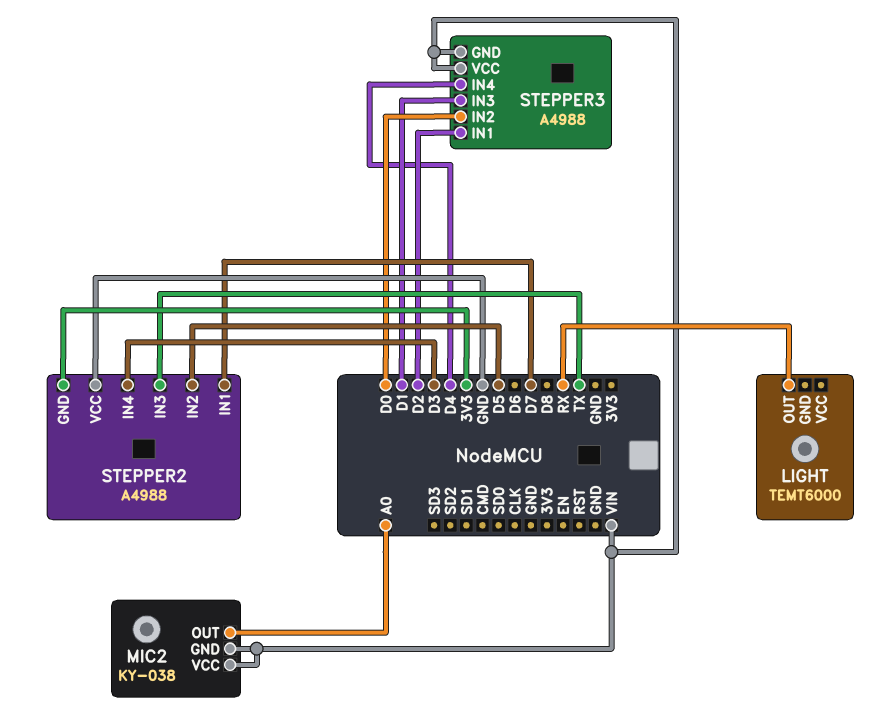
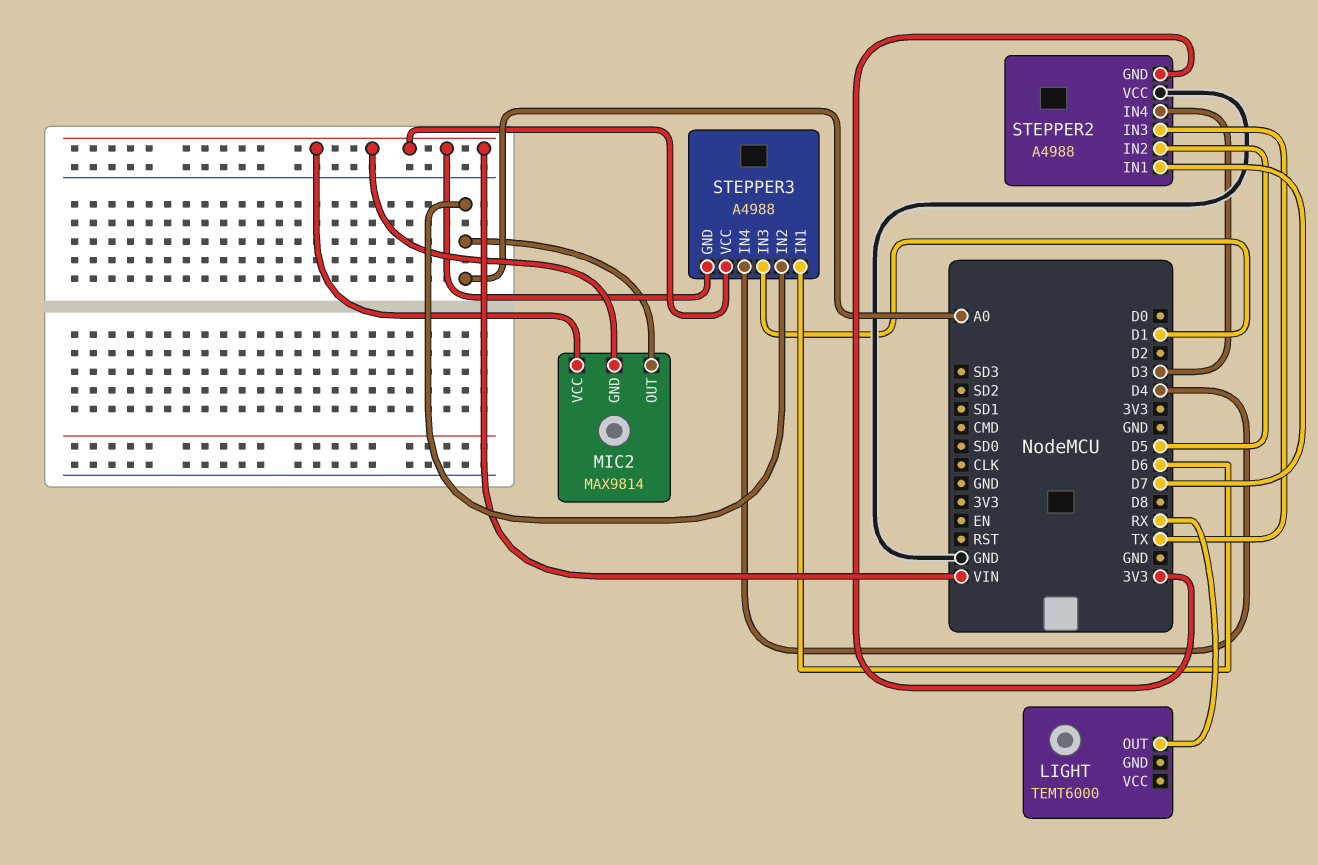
MIC2: KY-038 -> MAX9814
STEPPER3 pin IN1: D2 -> D6
STEPPER3 pin IN2: D0 -> A0

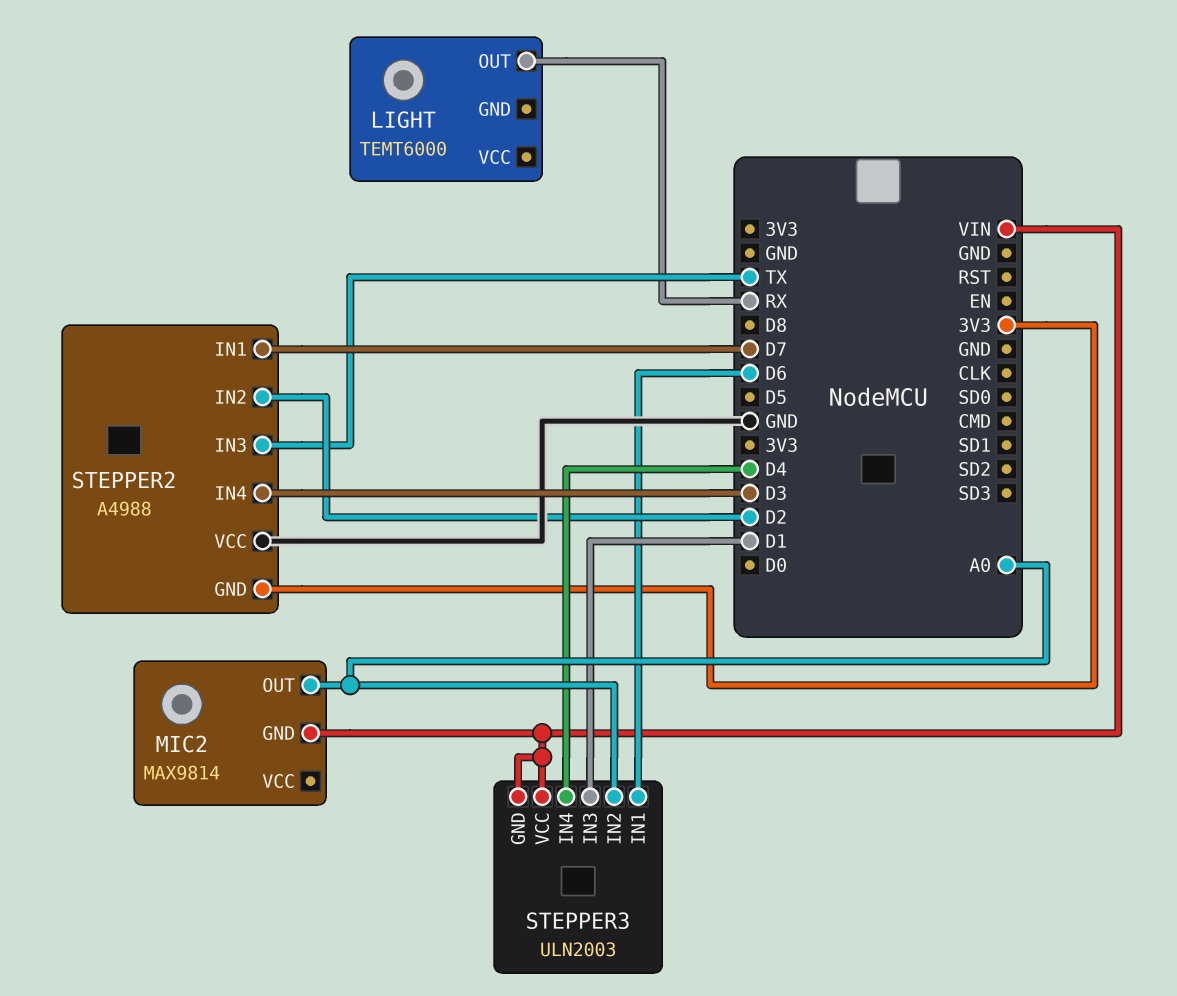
MIC2 pin VCC: VIN -> none
STEPPER2 pin IN2: D5 -> D2
STEPPER3: A4988 -> ULN2003

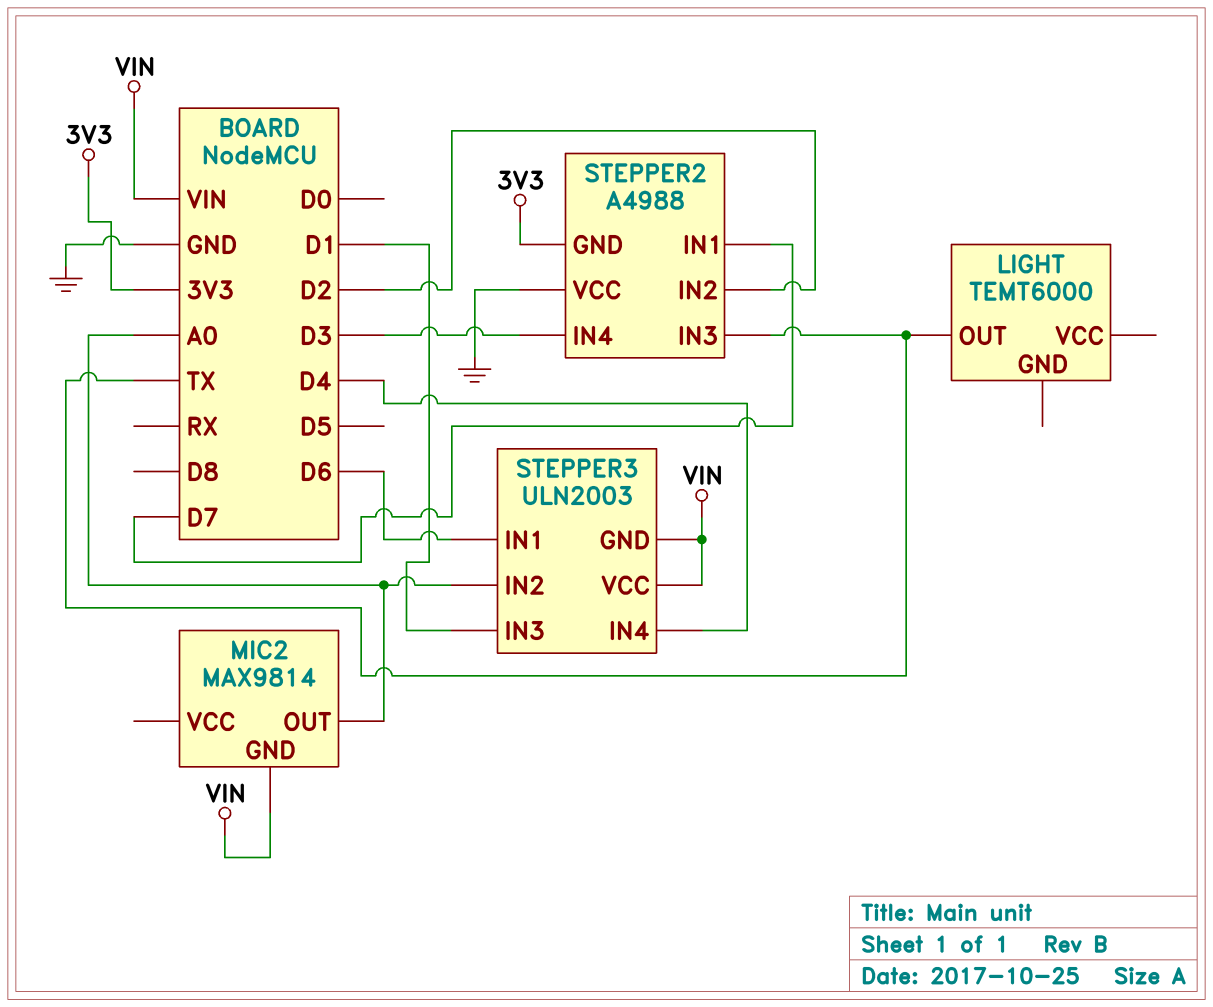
LIGHT pin OUT: RX -> TX

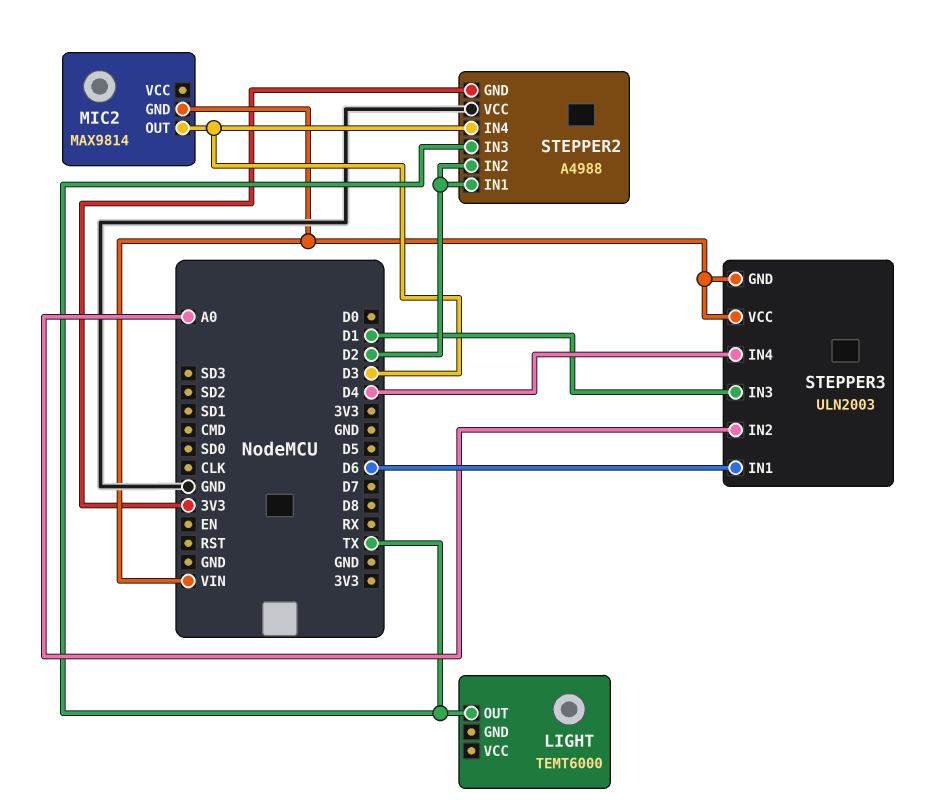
MIC2 pin OUT: A0 -> D3
STEPPER2 pin IN1: D7 -> D2

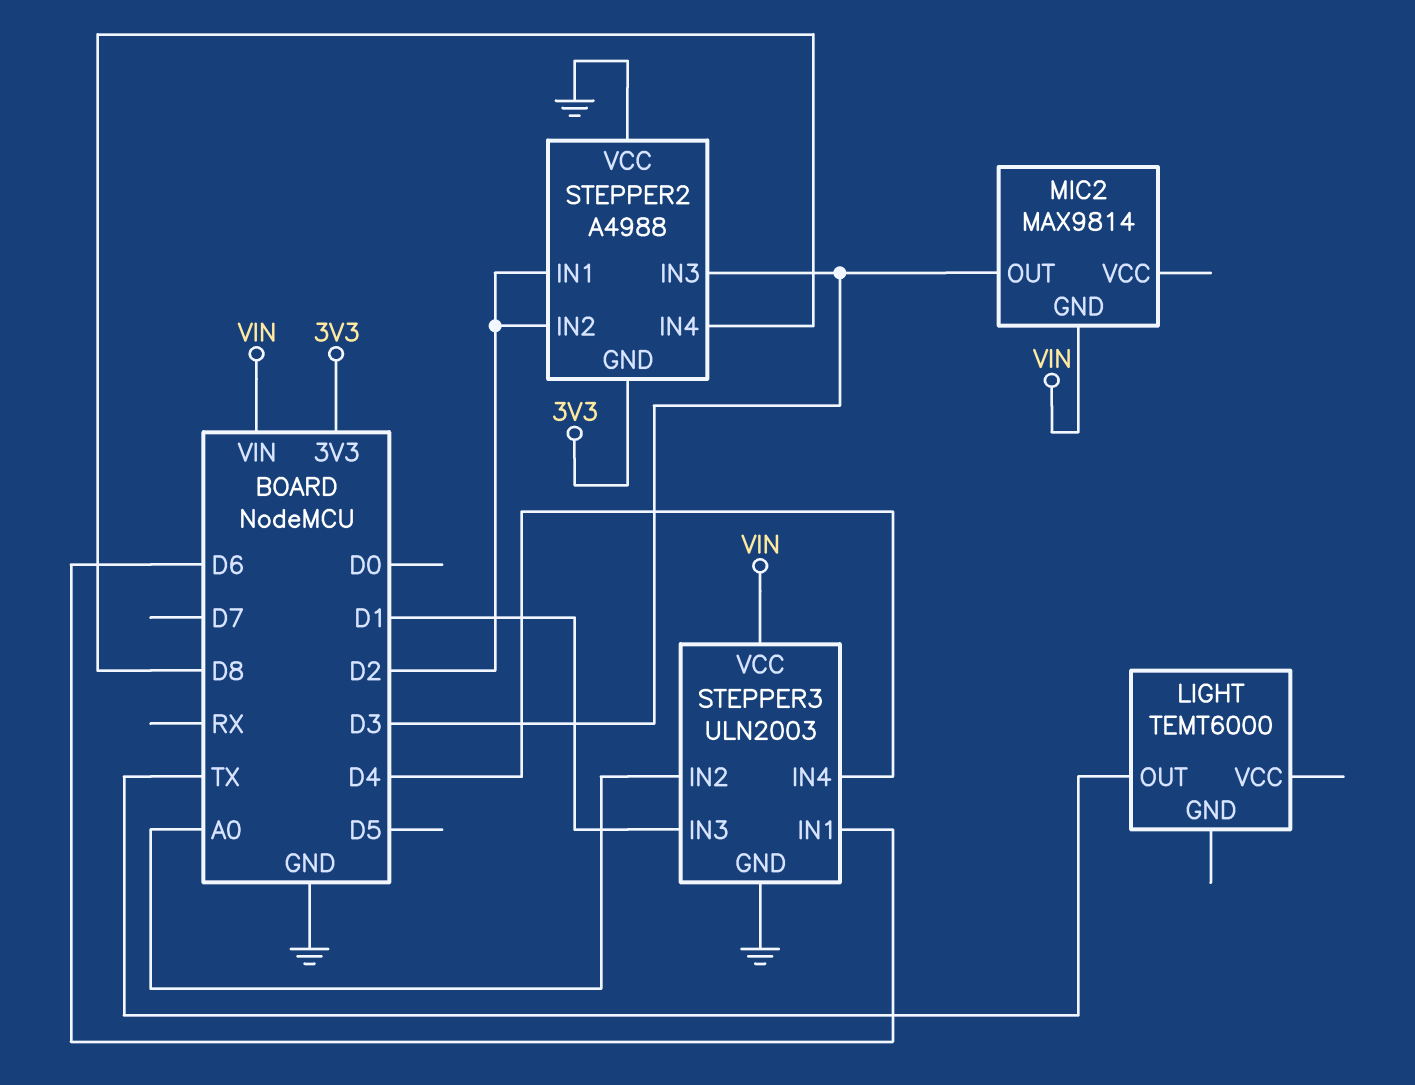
STEPPER2 pin IN3: TX -> D3
STEPPER2 pin IN4: D3 -> D8
STEPPER3 pin GND: VIN -> GND

